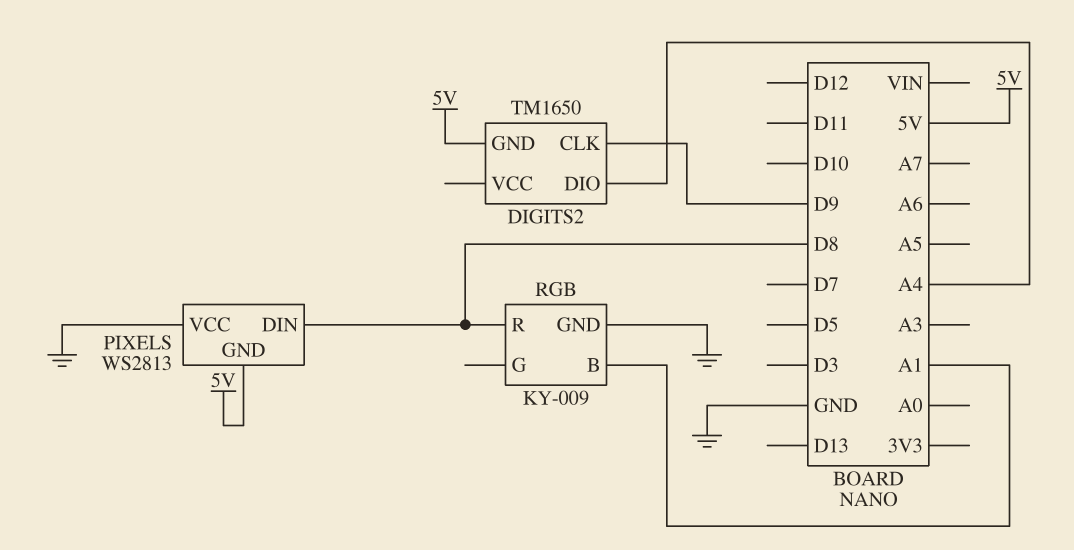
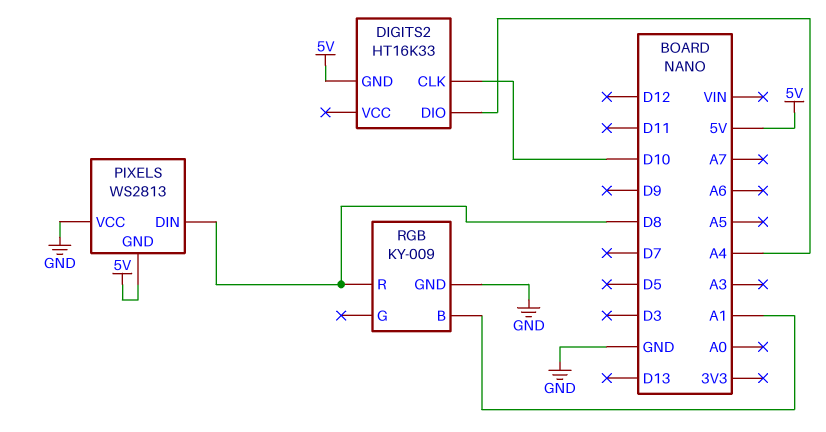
DIGITS2: TM1650 -> HT16K33
DIGITS2 pin CLK: D9 -> D10

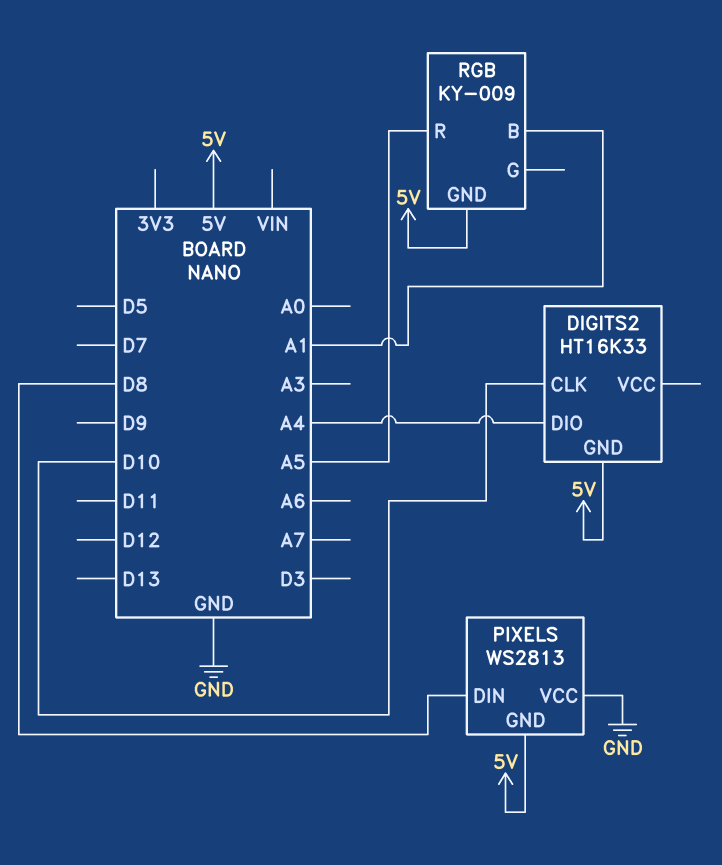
RGB pin GND: GND -> 5V
RGB pin R: D8 -> A5

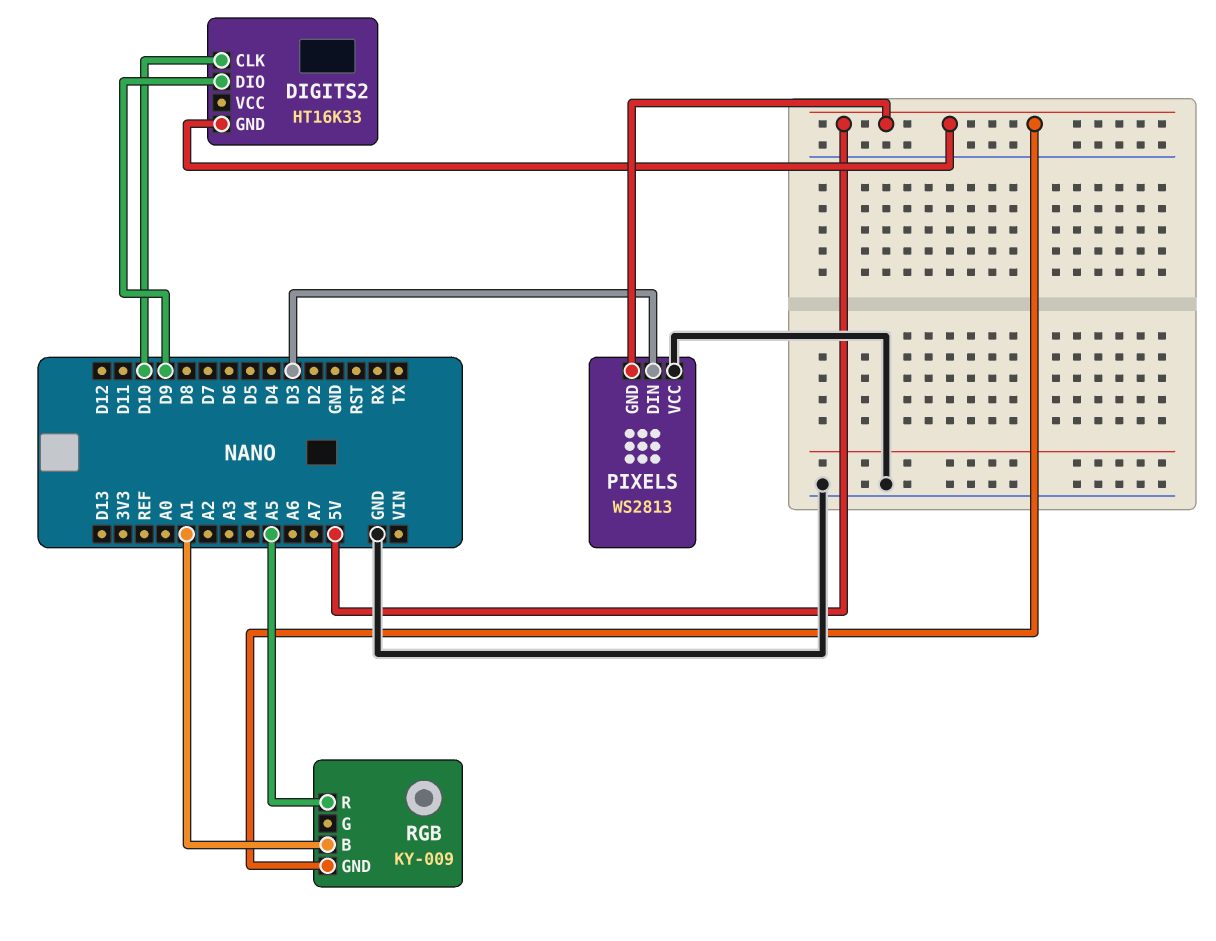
DIGITS2 pin DIO: A4 -> D9
PIXELS pin DIN: D8 -> D3

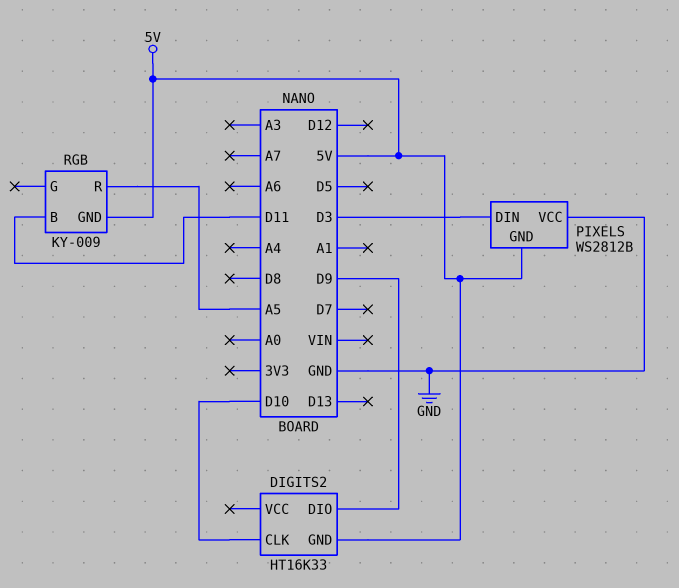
PIXELS: WS2813 -> WS2812B
RGB pin B: A1 -> D11

